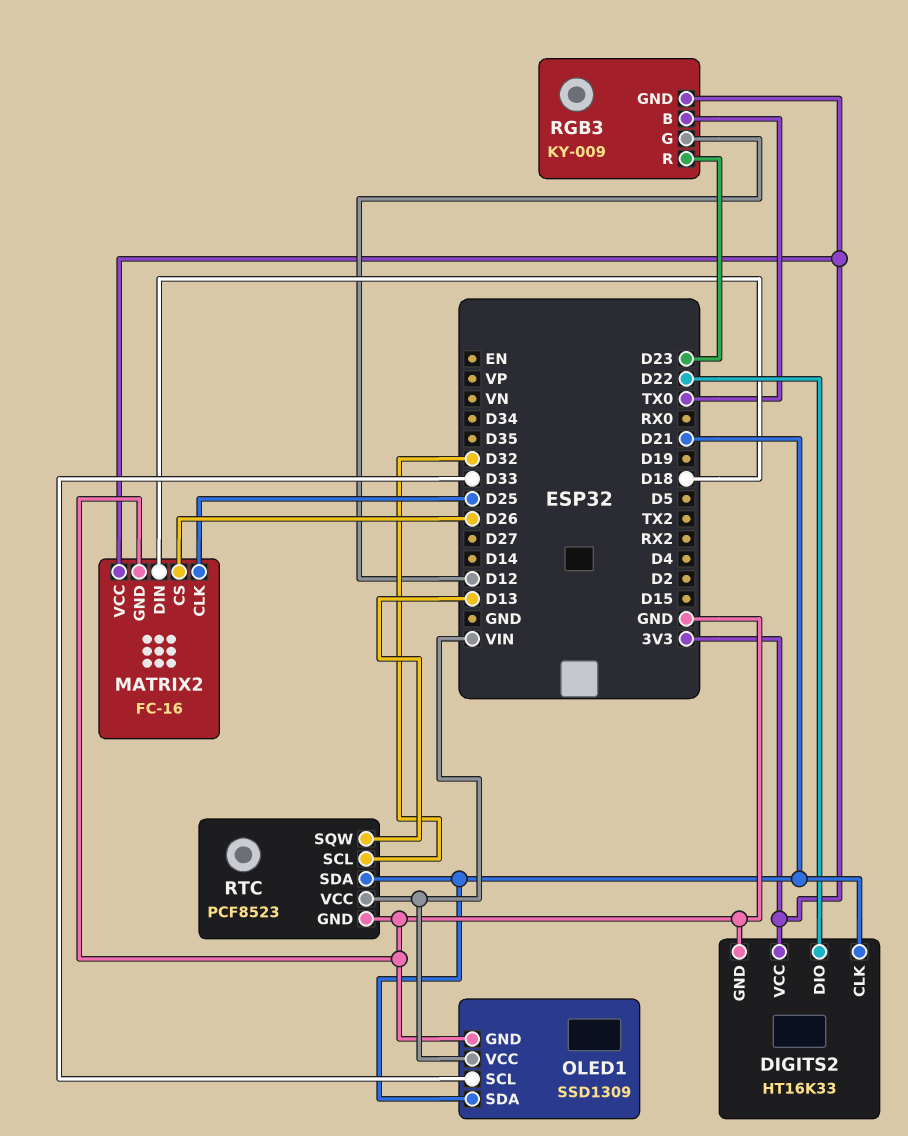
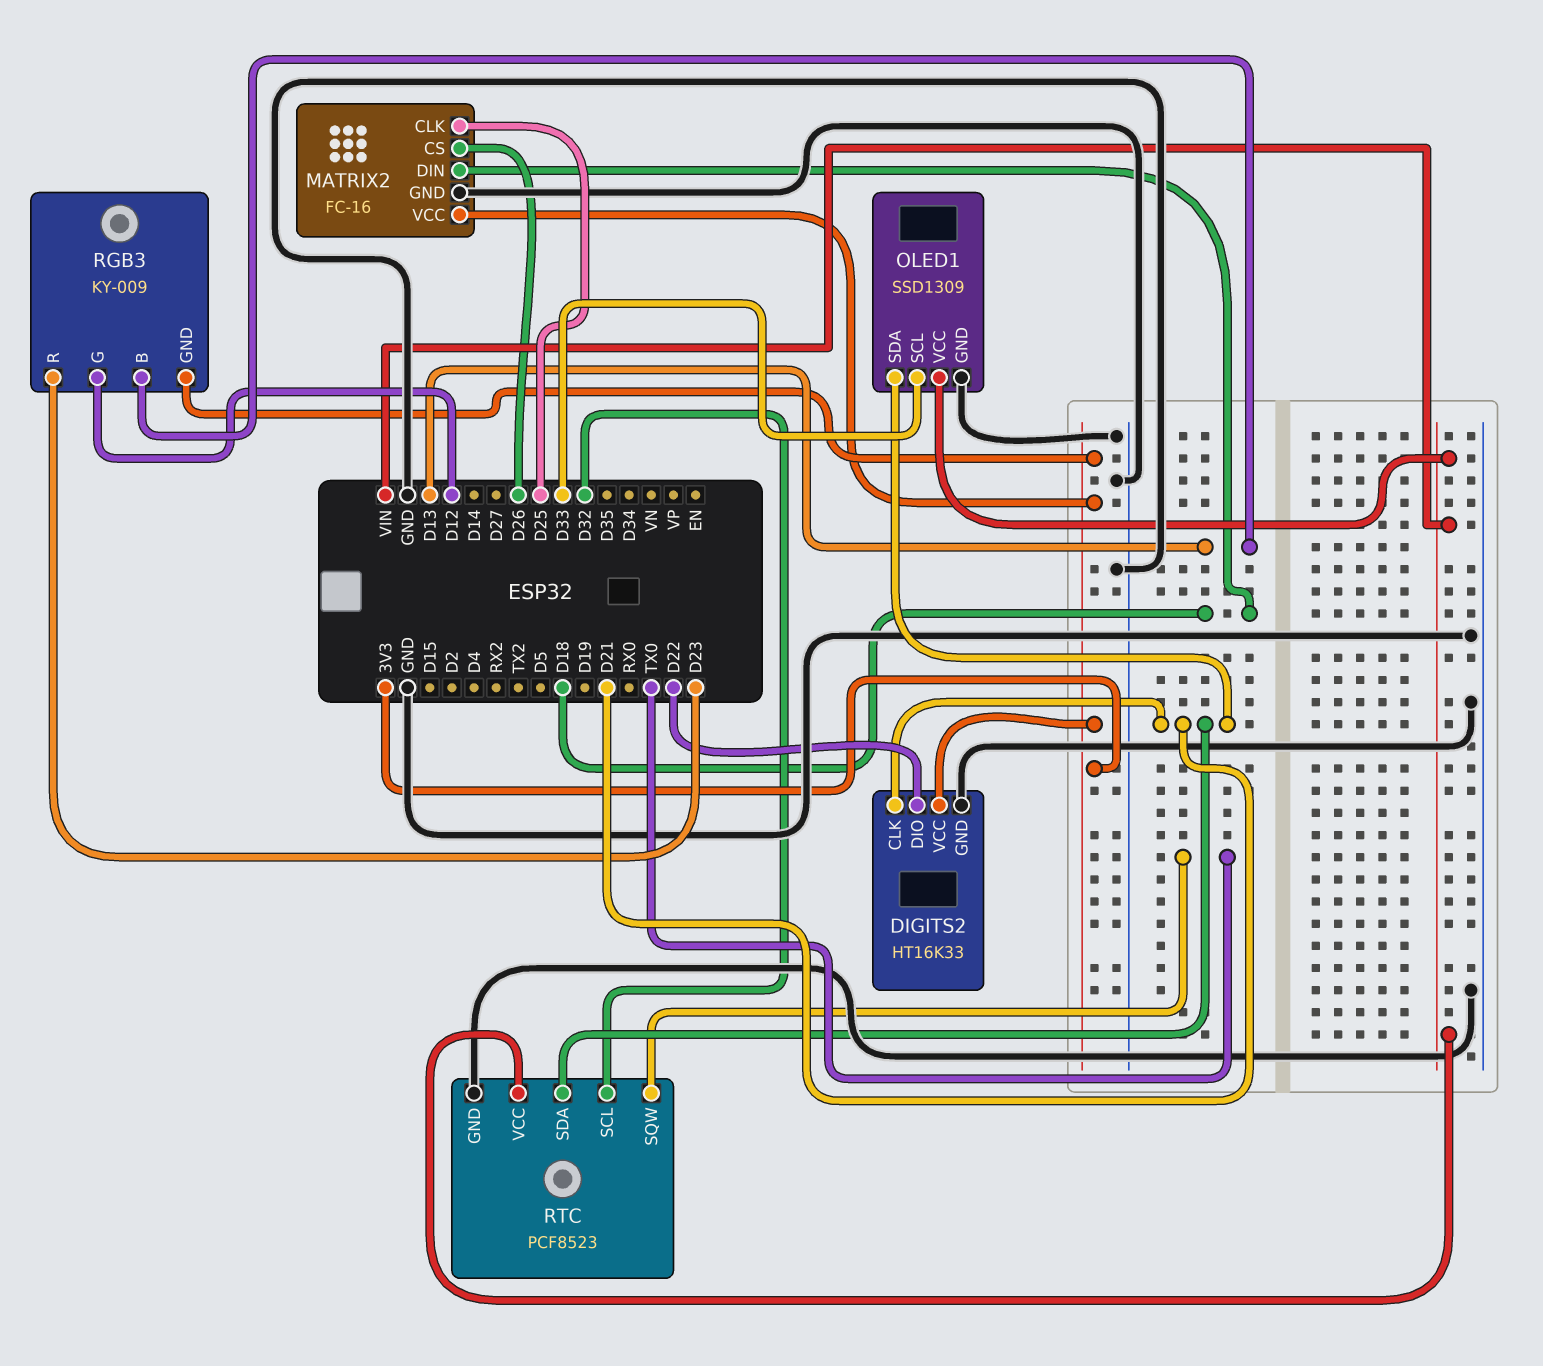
RGB3 pin B: TX0 -> D13
RTC pin SQW: D13 -> TX0

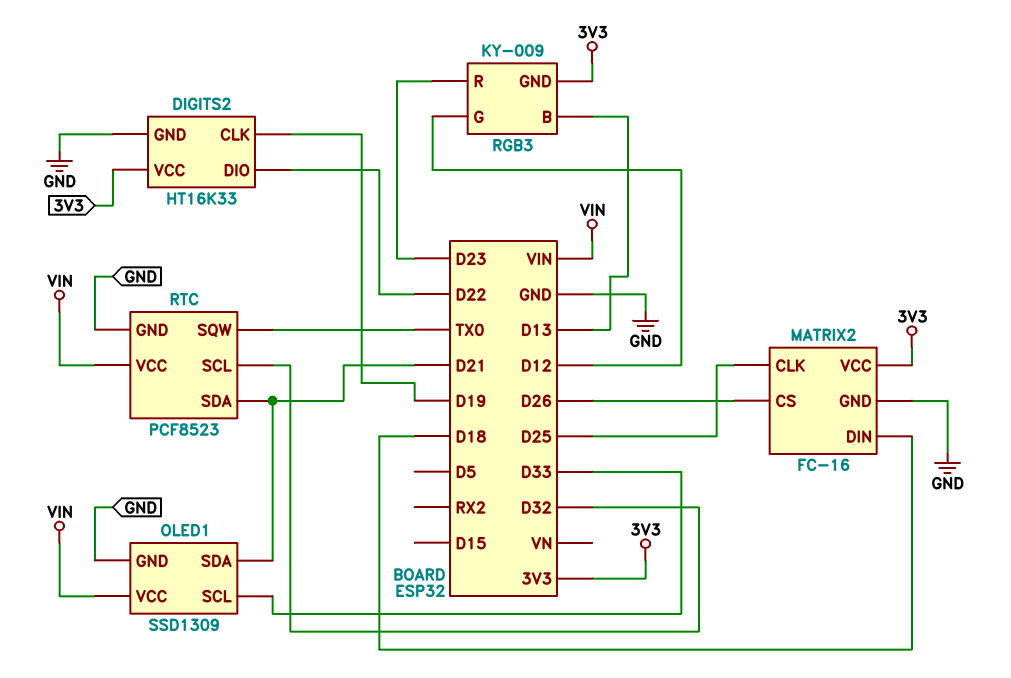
DIGITS2 pin CLK: D21 -> D19

